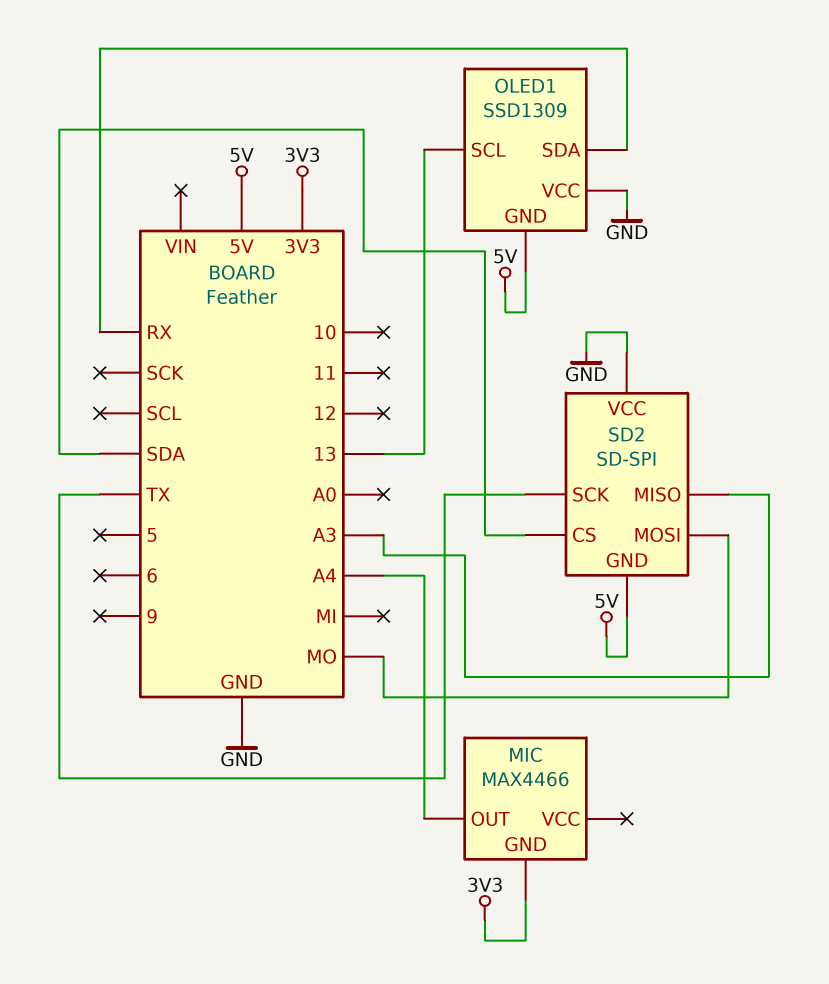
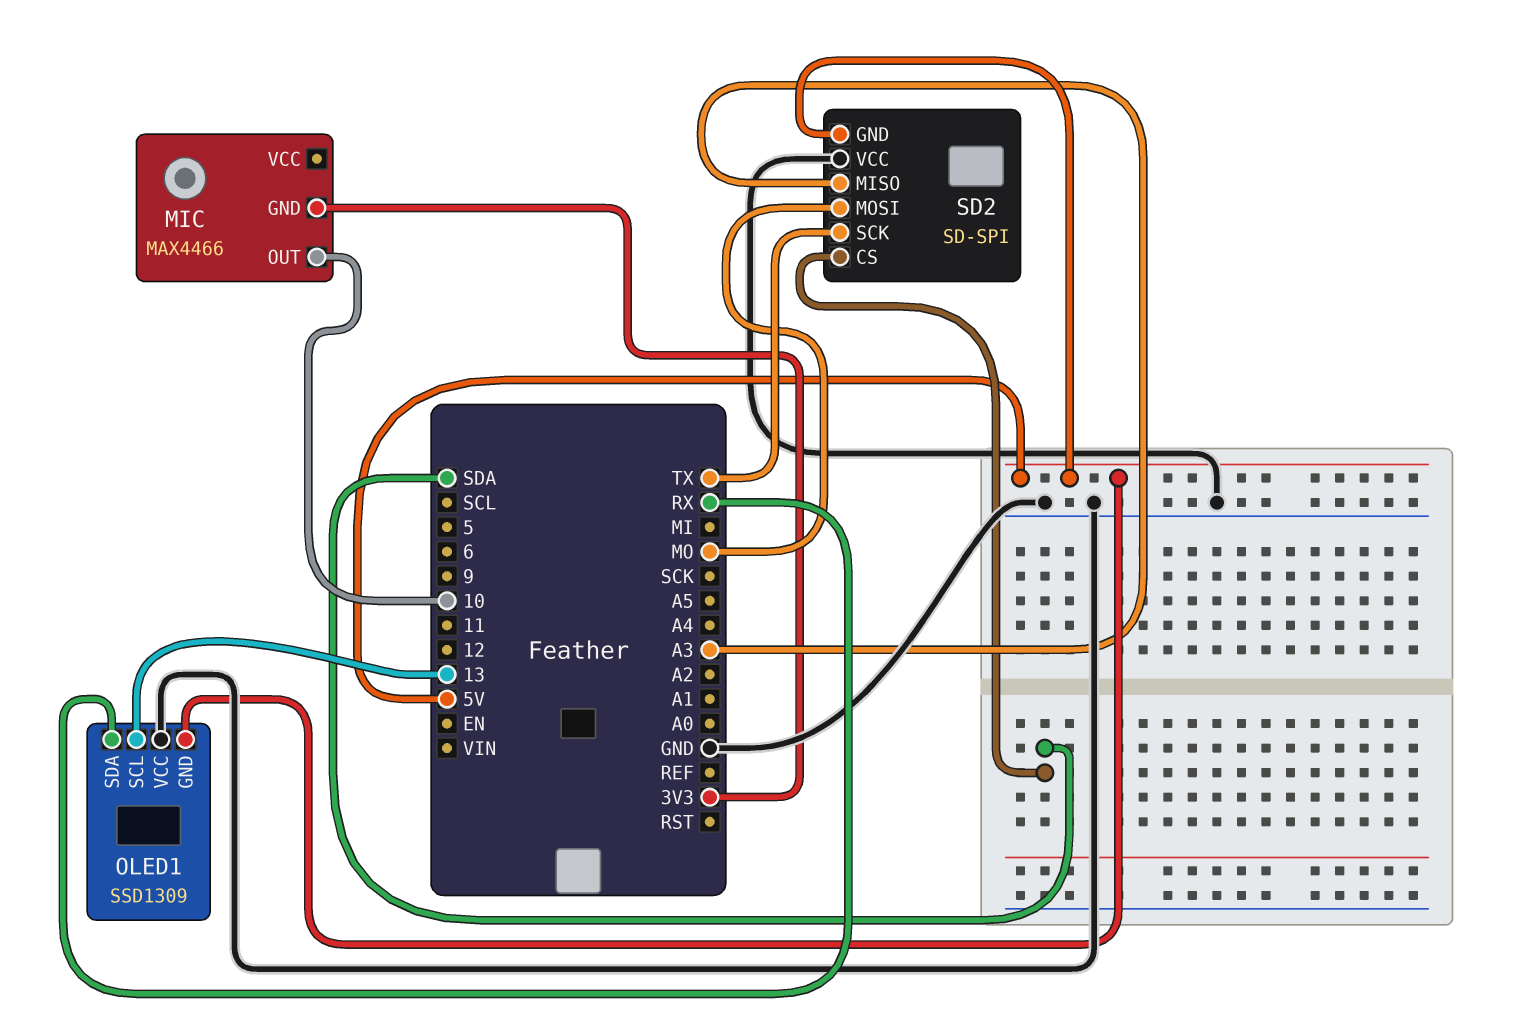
MIC pin OUT: A4 -> 10

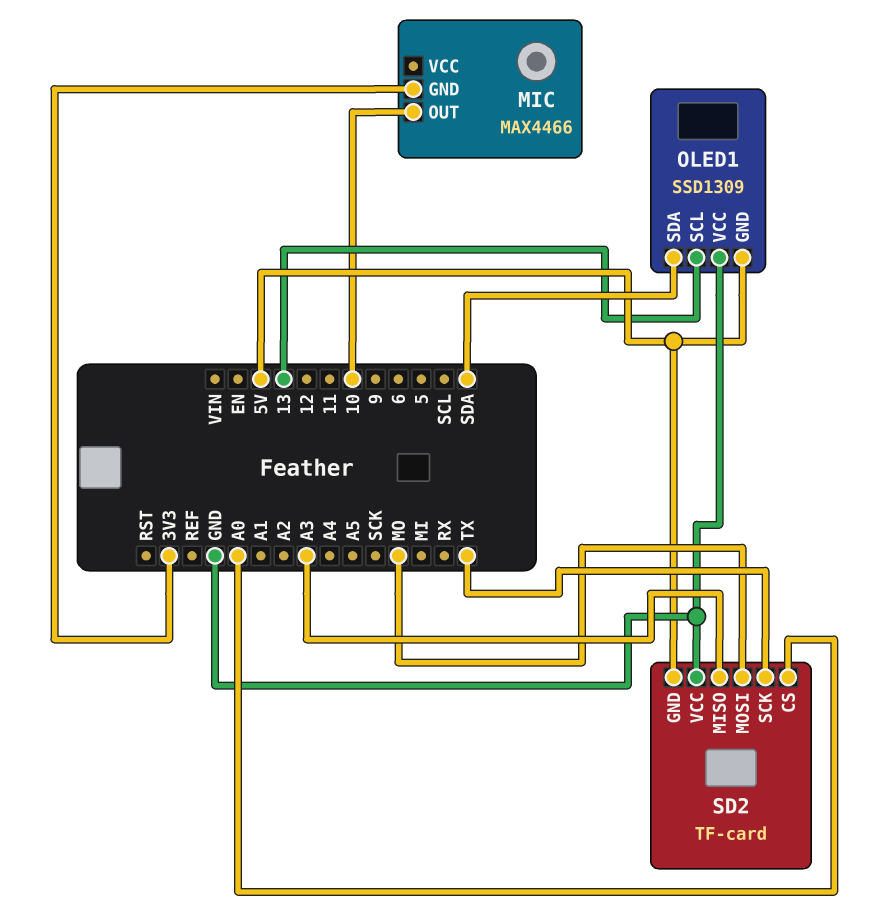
OLED1 pin SDA: RX -> SDA
SD2: SD-SPI -> TF-card
SD2 pin CS: SDA -> A0

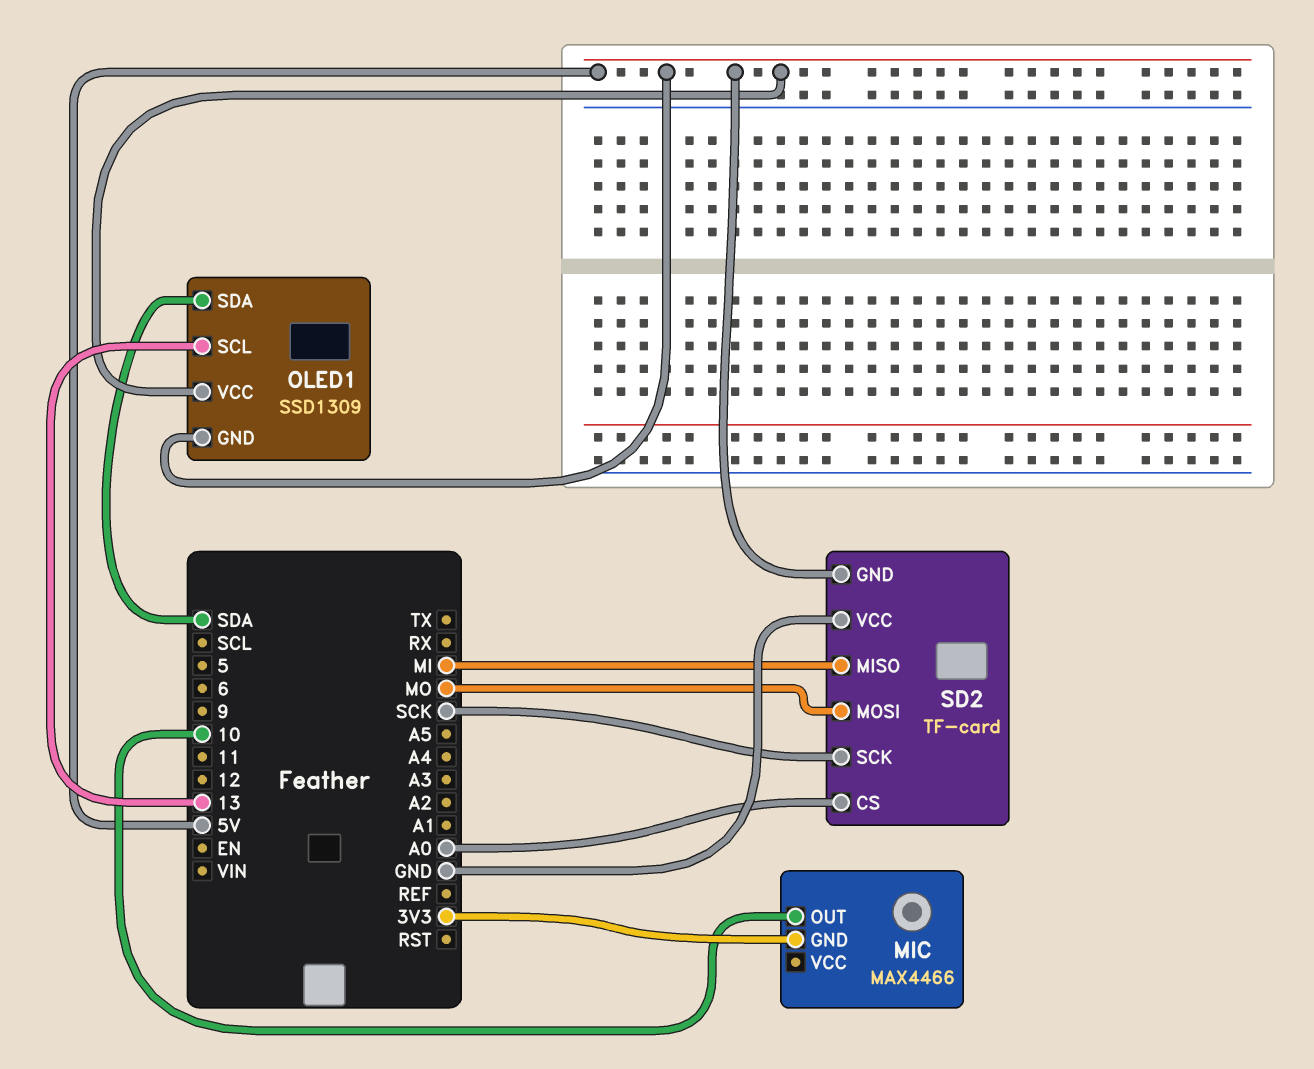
OLED1 pin VCC: GND -> 5V
SD2 pin MISO: A3 -> MI
SD2 pin SCK: TX -> SCK

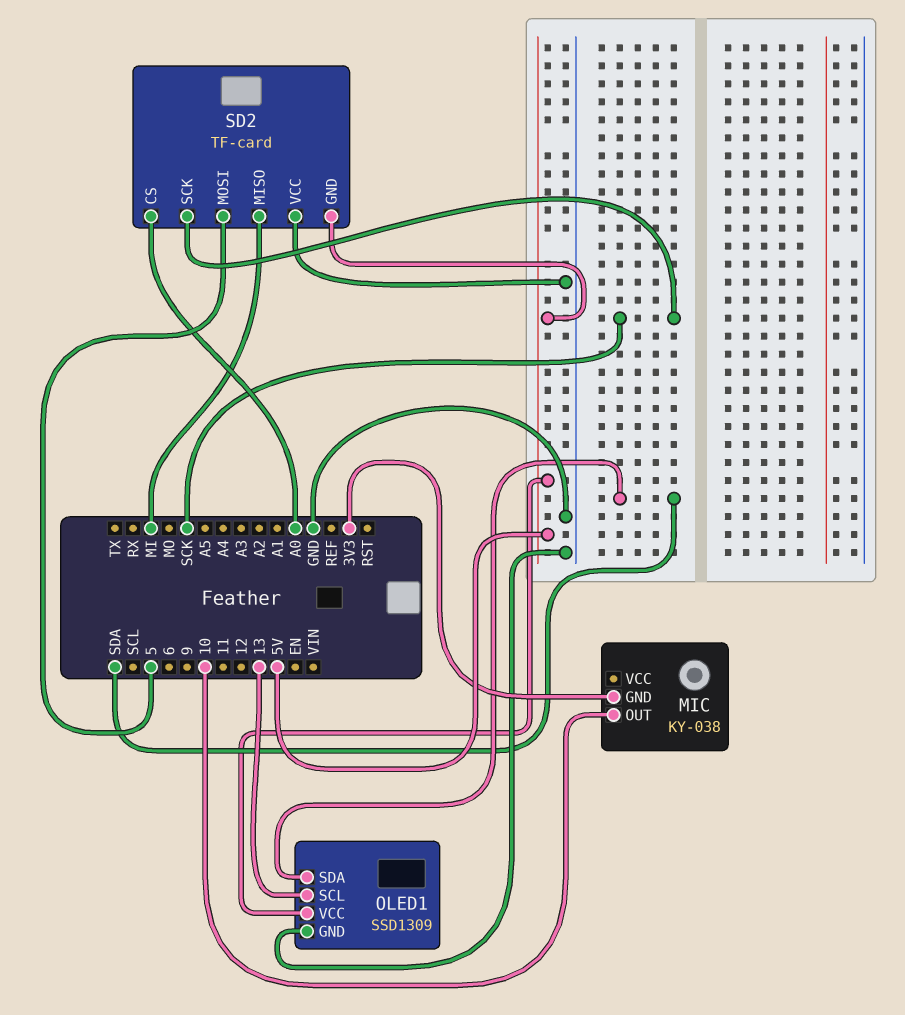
MIC: MAX4466 -> KY-038
OLED1 pin GND: 5V -> GND
SD2 pin MOSI: MO -> 5

